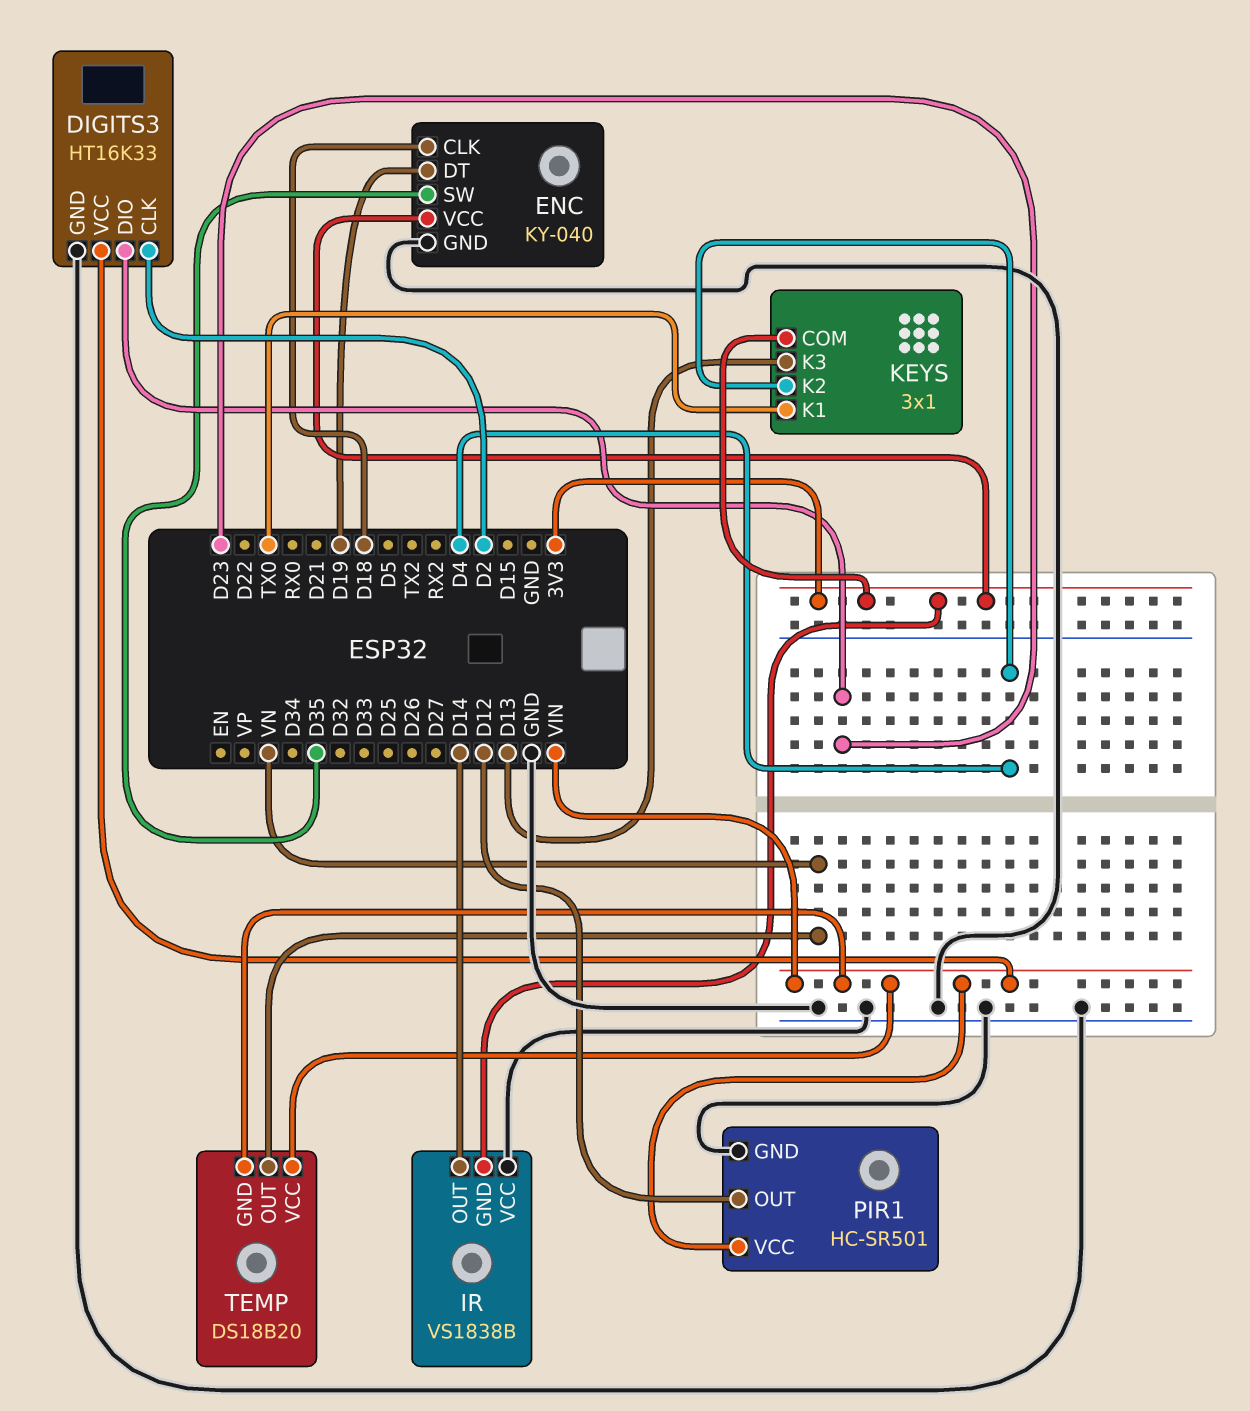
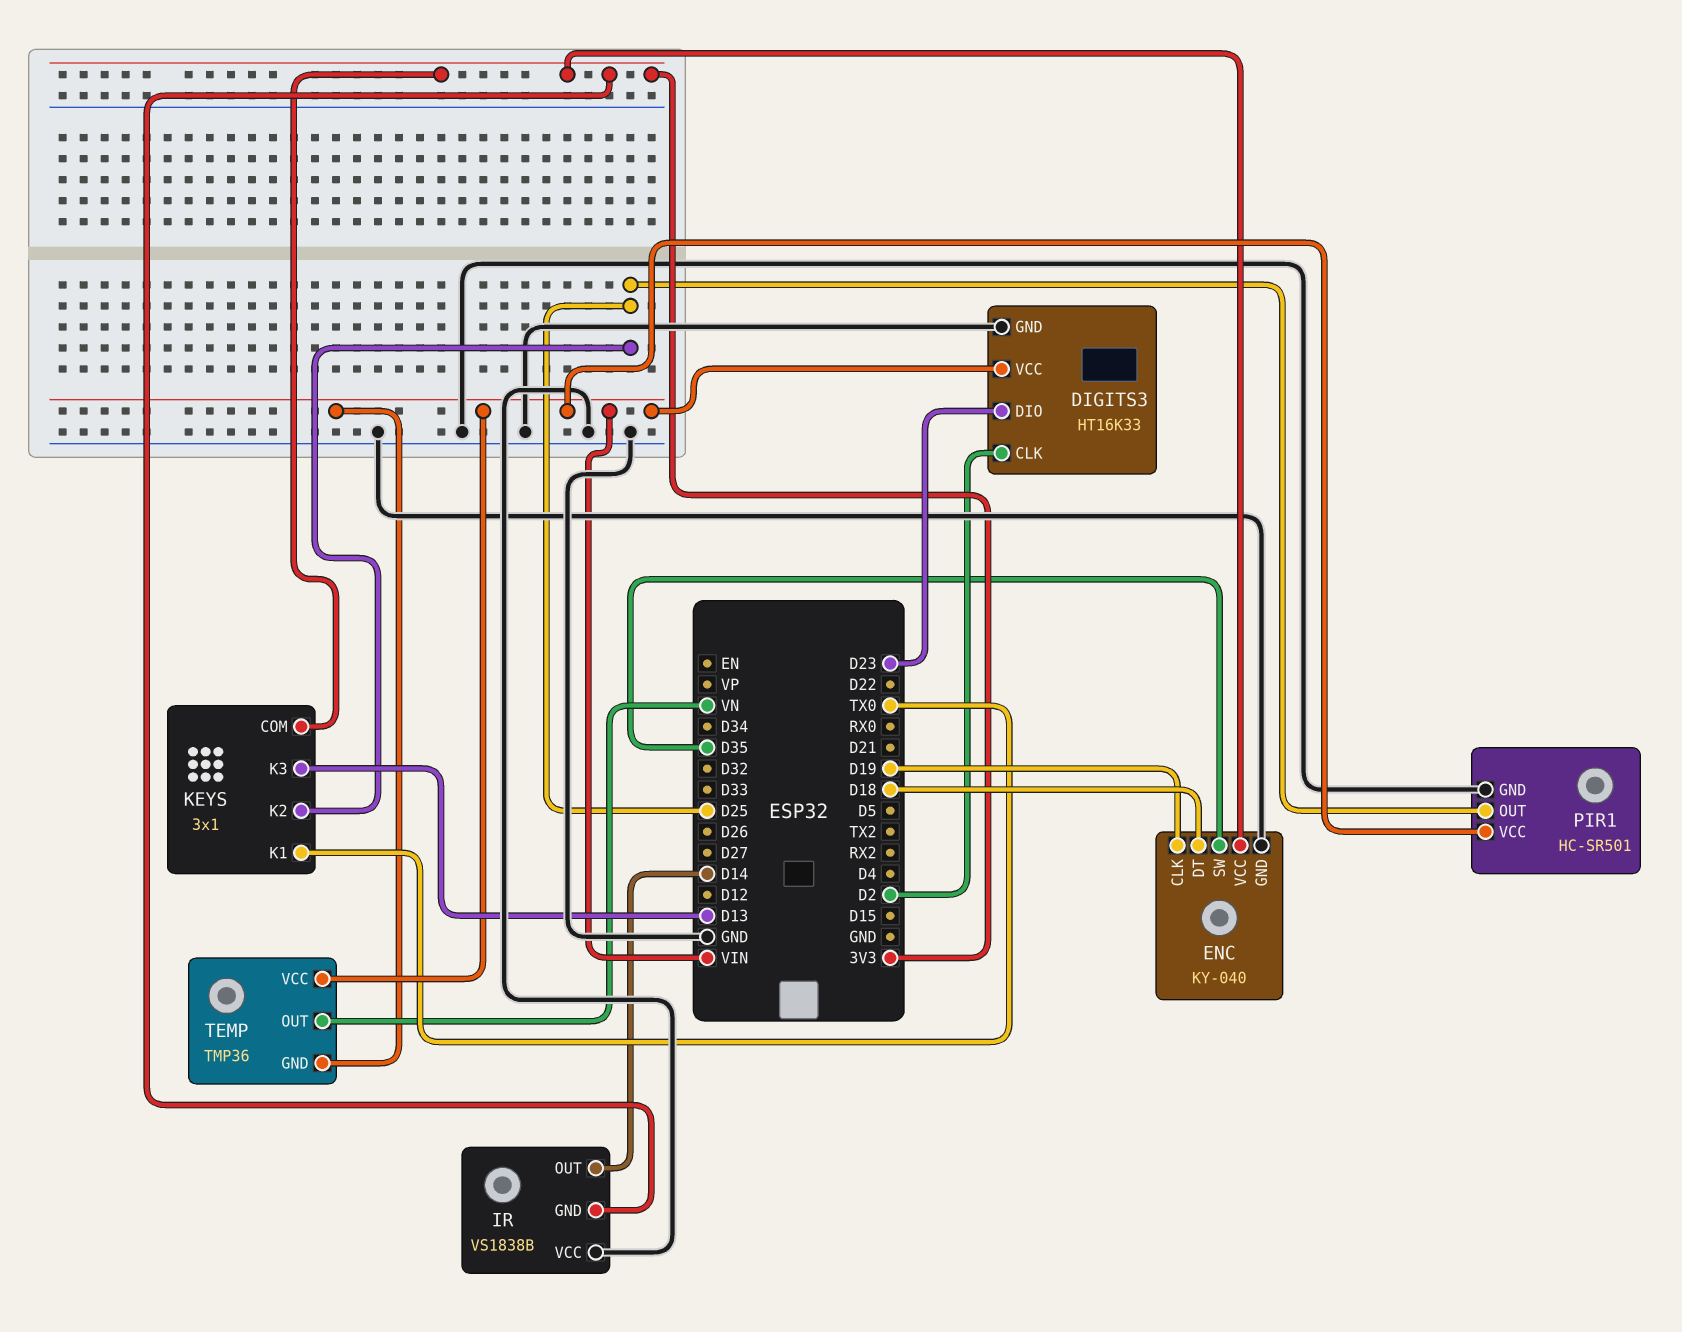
ENC pin CLK: D18 -> D19
ENC pin DT: D19 -> D18
KEYS pin K2: D4 -> D25
PIR1 pin OUT: D12 -> D25
TEMP: DS18B20 -> TMP36

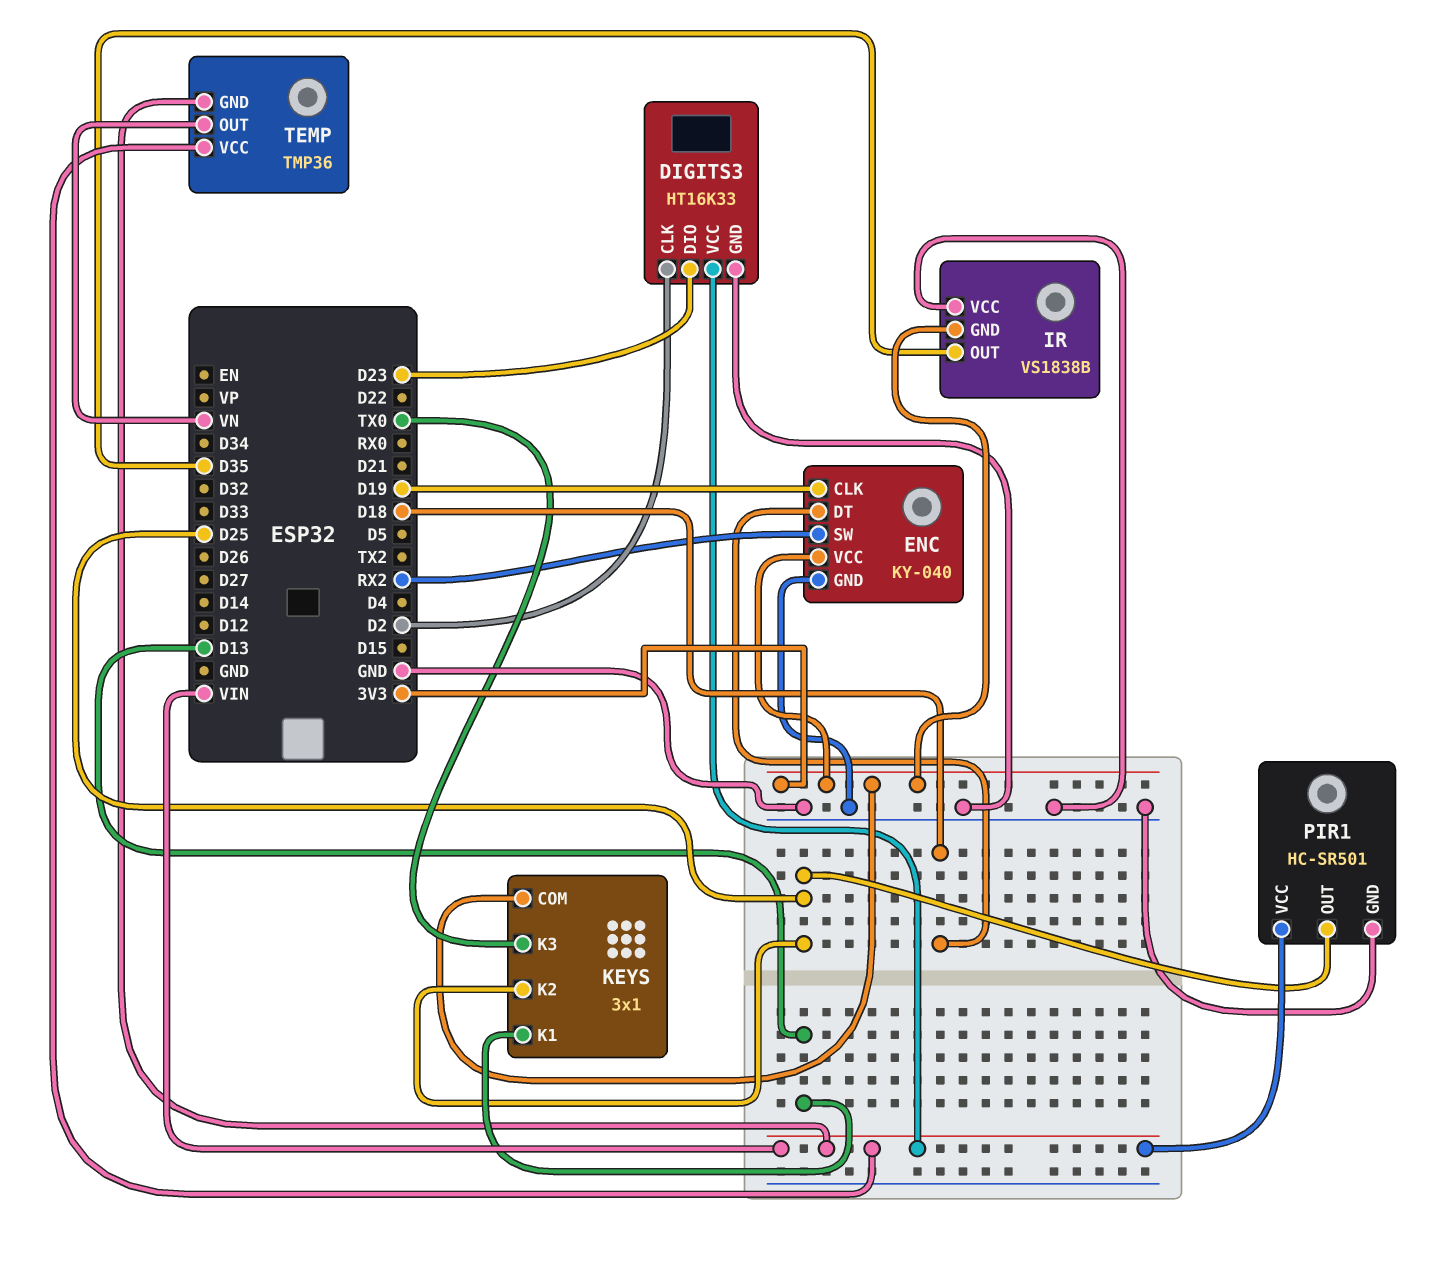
ENC pin SW: D35 -> RX2
IR pin OUT: D14 -> D35
KEYS pin K1: TX0 -> D13
KEYS pin K3: D13 -> TX0

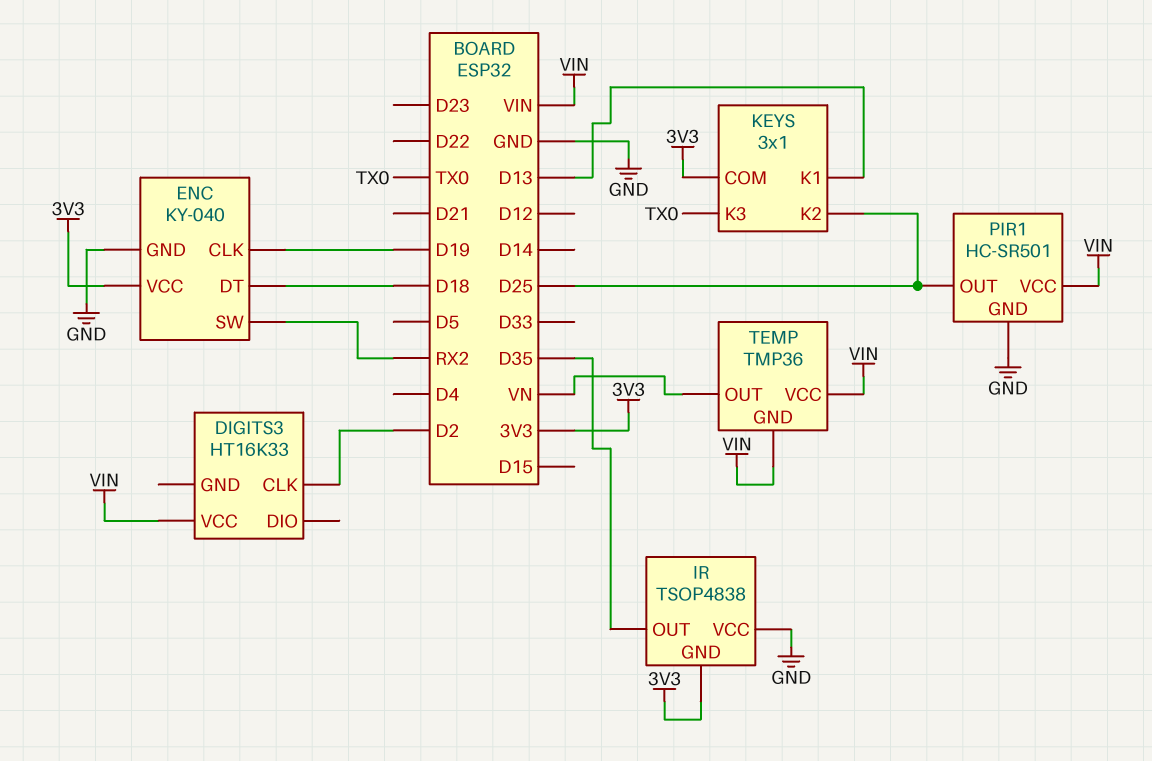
DIGITS3 pin DIO: D23 -> none
DIGITS3 pin GND: GND -> none
IR: VS1838B -> TSOP4838

